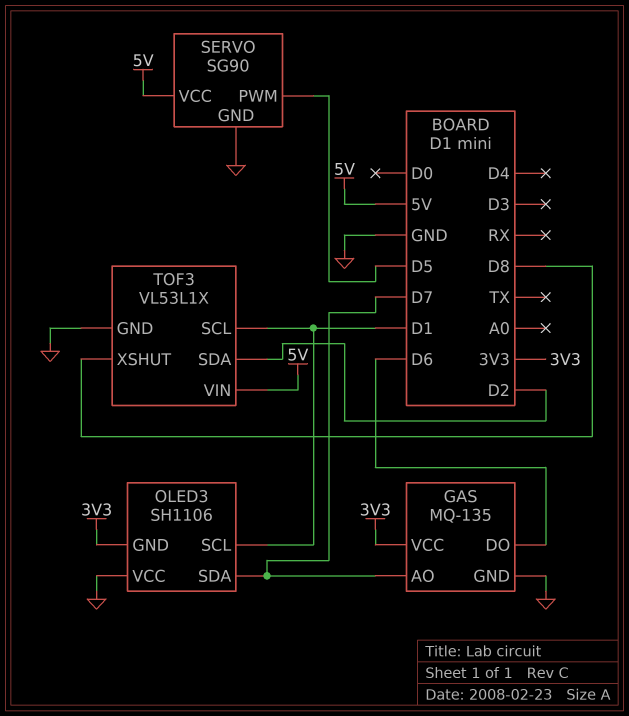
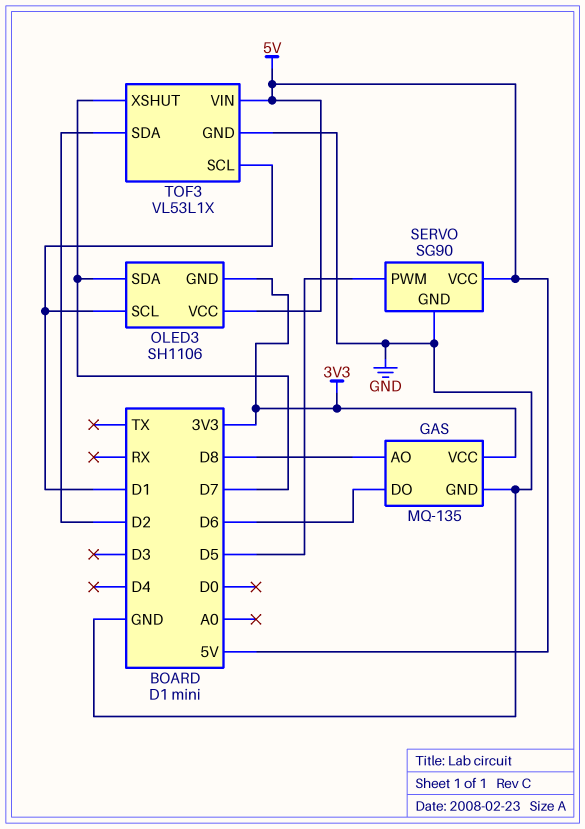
GAS pin AO: D7 -> D8
OLED3 pin VCC: GND -> 5V
TOF3 pin XSHUT: D8 -> D7

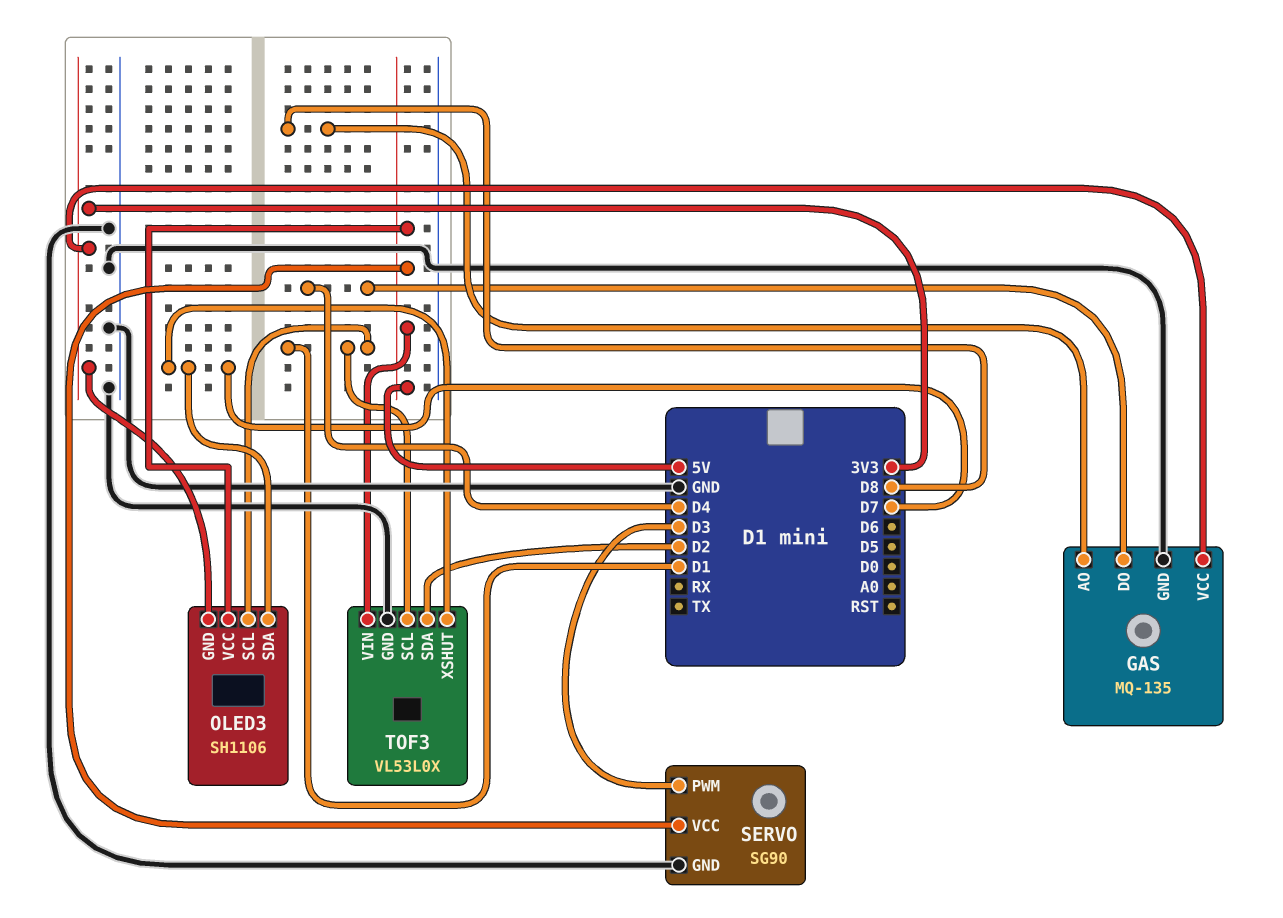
GAS pin DO: D6 -> D4
SERVO pin PWM: D5 -> D3
TOF3: VL53L1X -> VL53L0X

